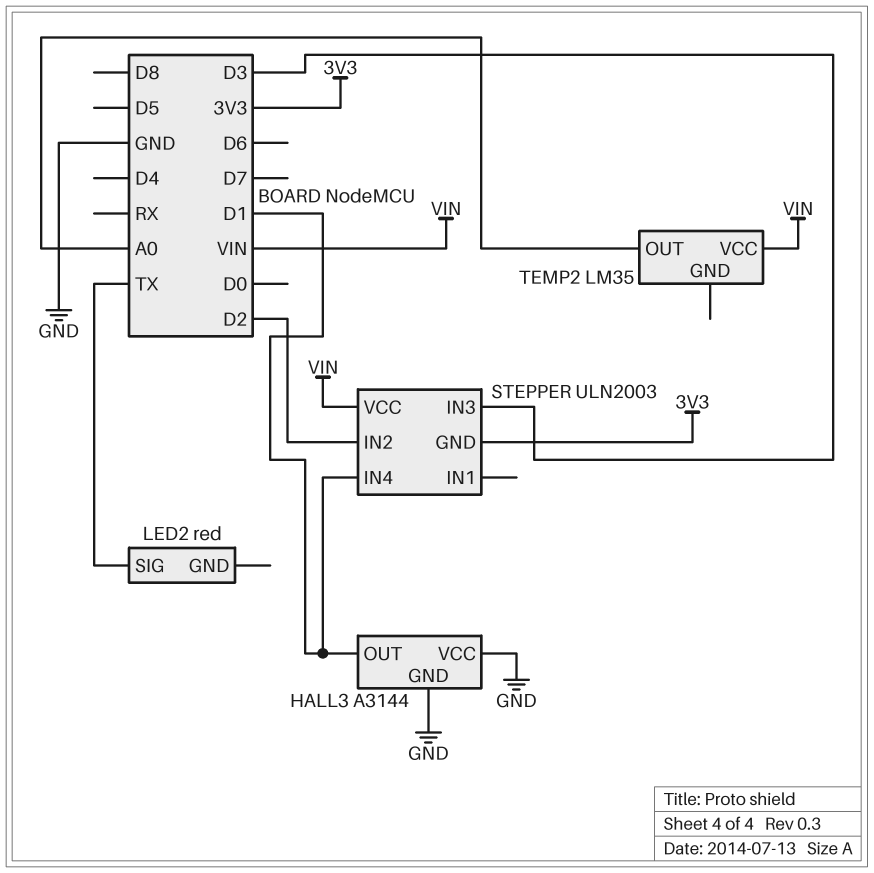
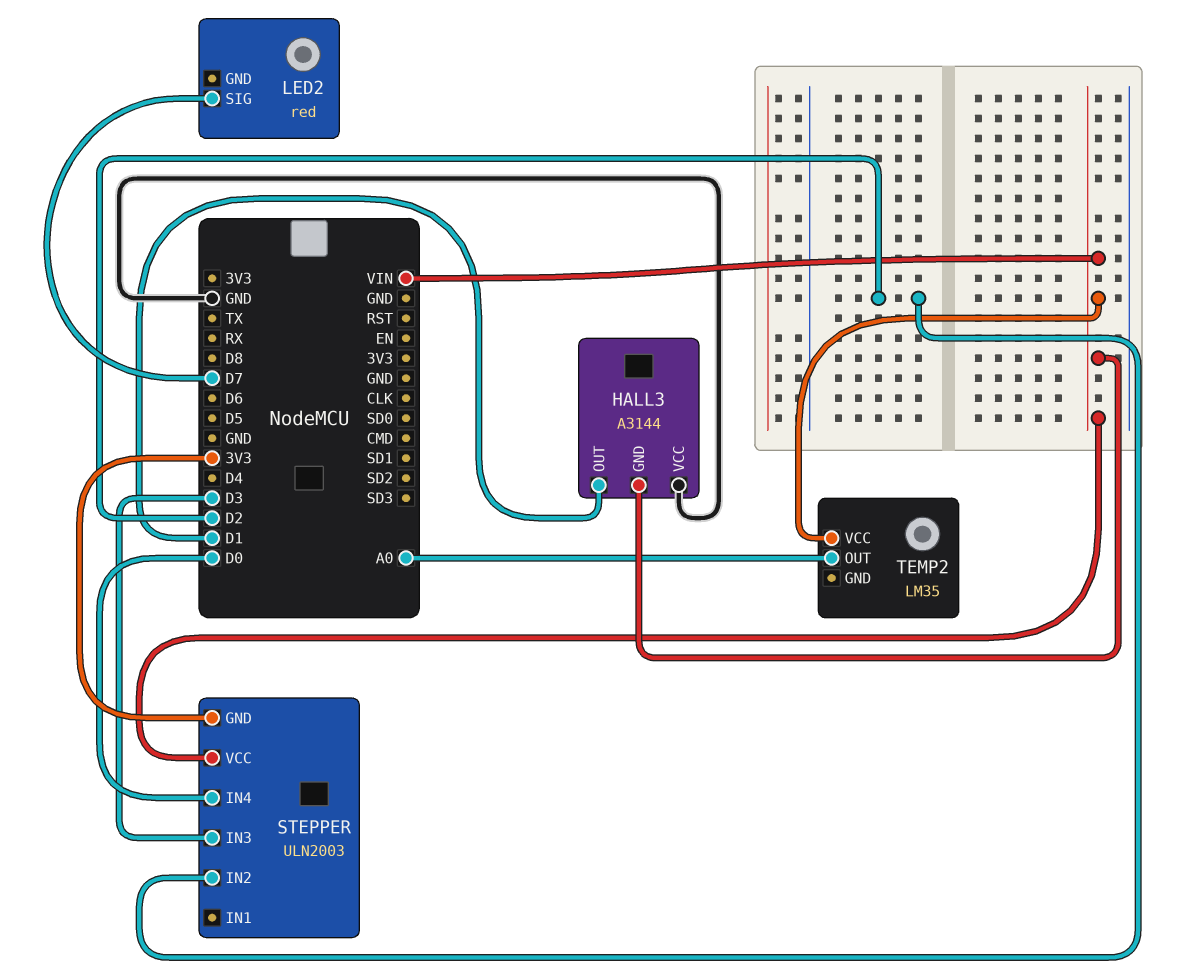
HALL3 pin GND: GND -> VIN
LED2 pin SIG: TX -> D7
STEPPER pin IN4: D1 -> D0

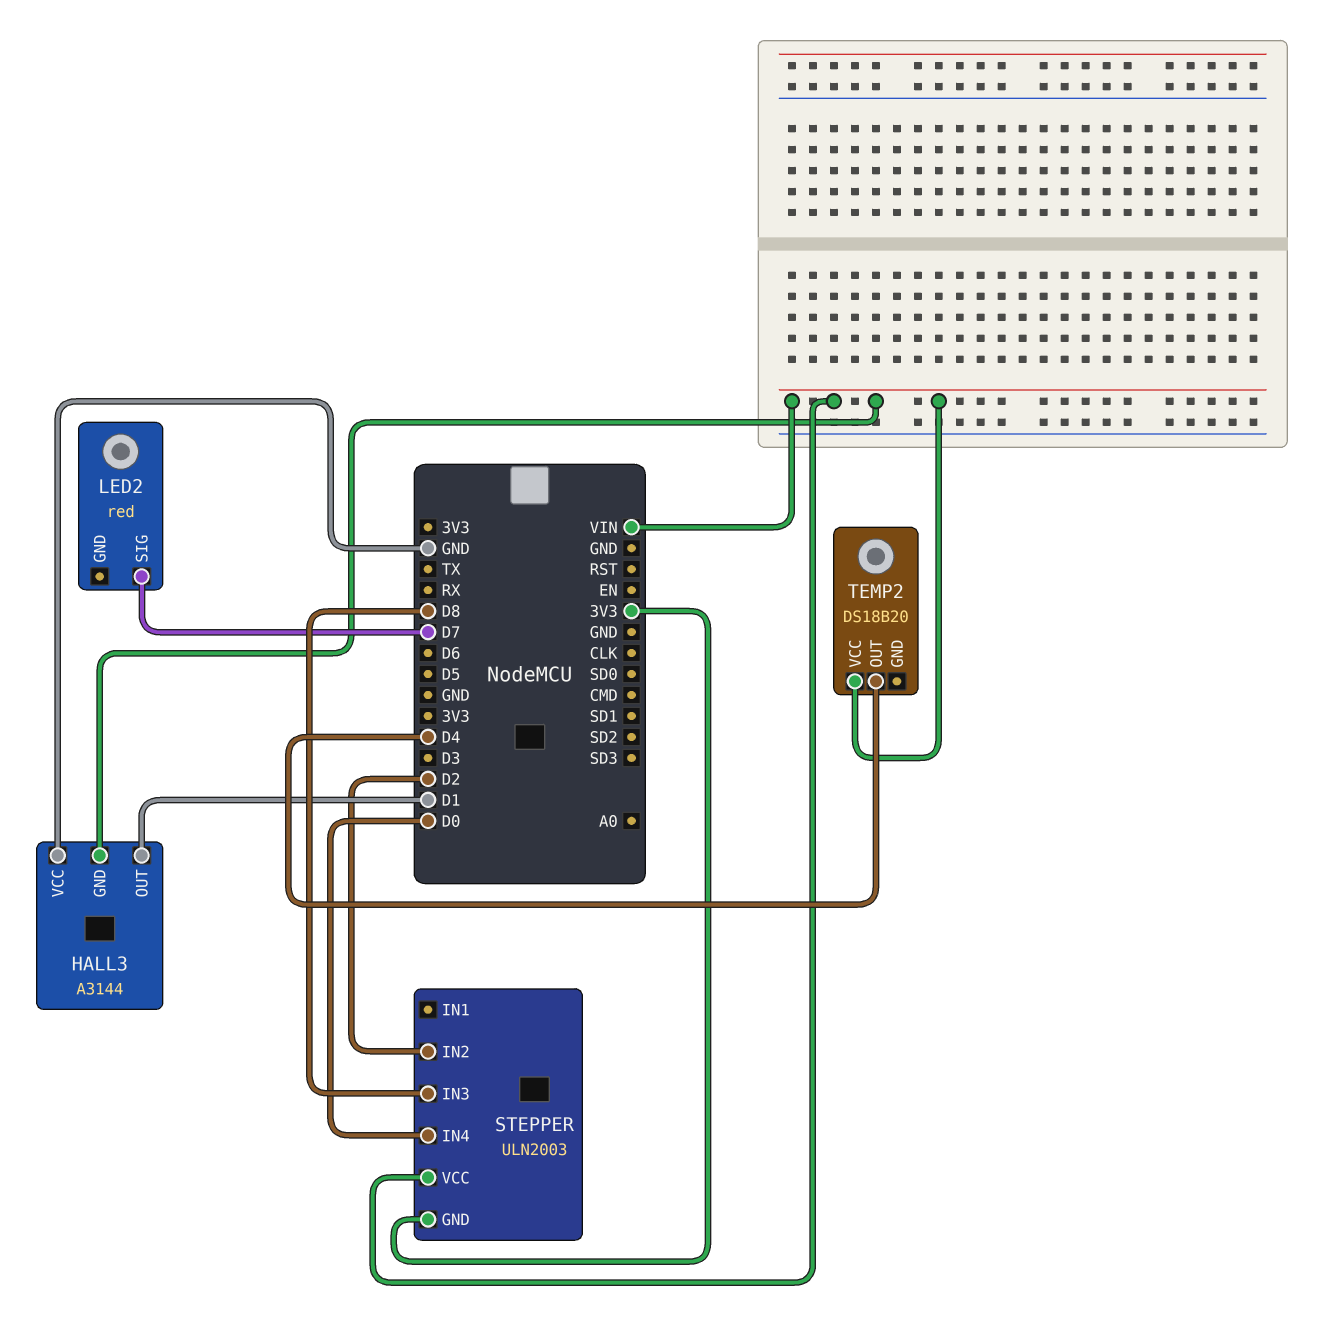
STEPPER pin IN3: D3 -> D8
TEMP2: LM35 -> DS18B20
TEMP2 pin OUT: A0 -> D4

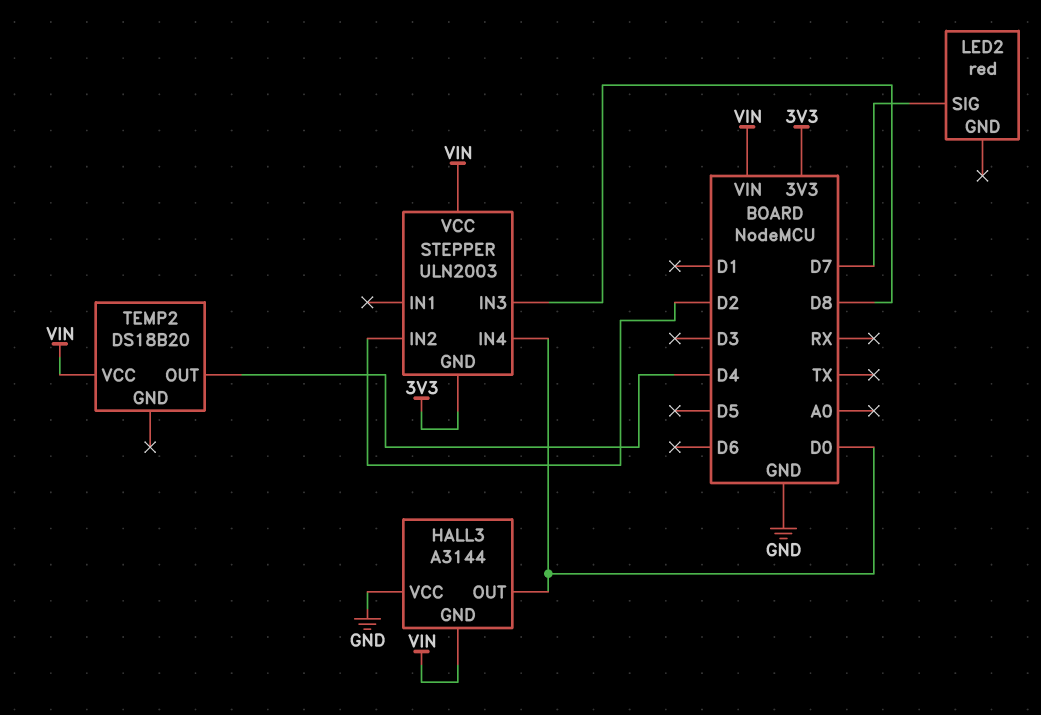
HALL3 pin OUT: D1 -> D0

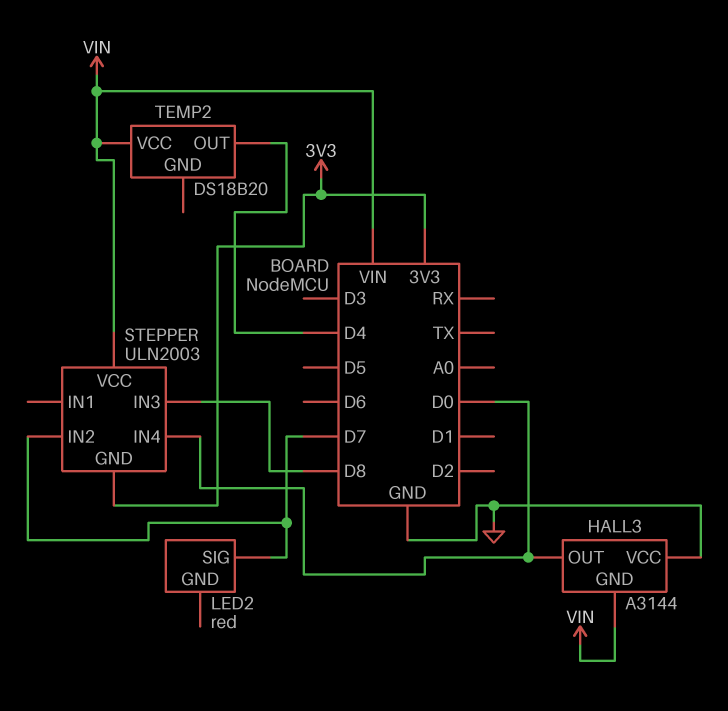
STEPPER pin IN2: D2 -> D7

